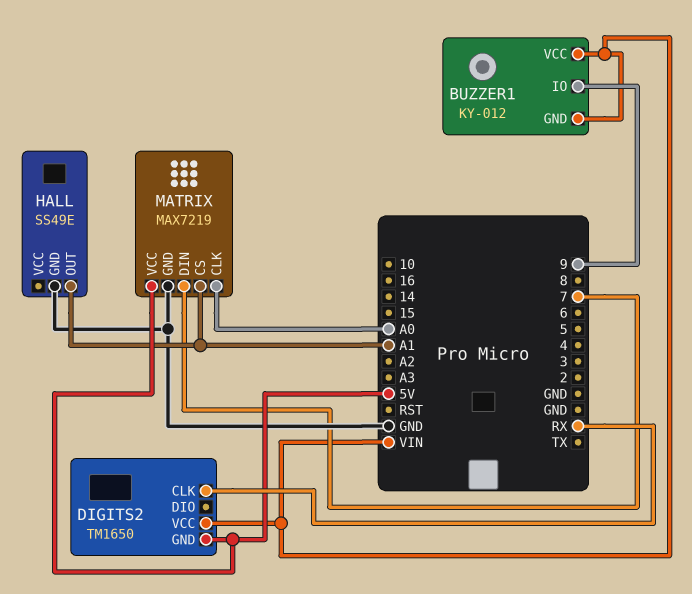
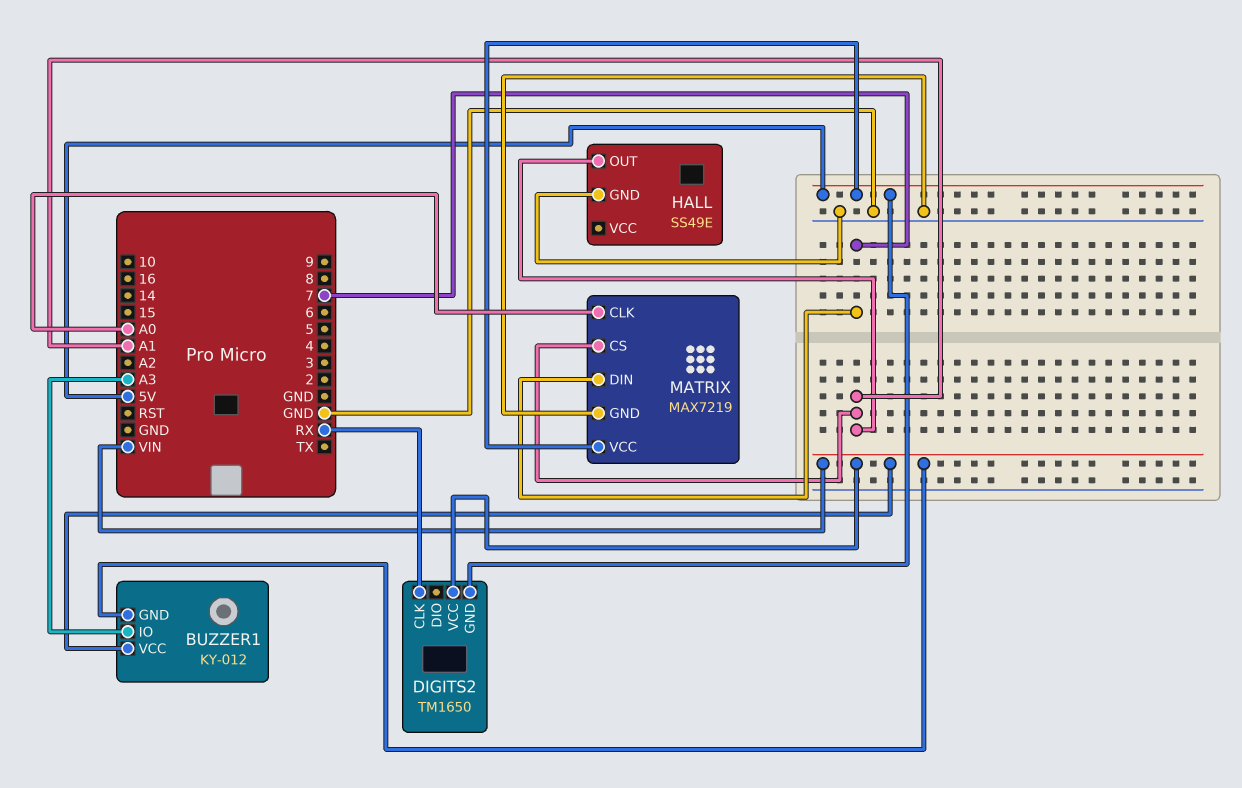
BUZZER1 pin IO: 9 -> A3

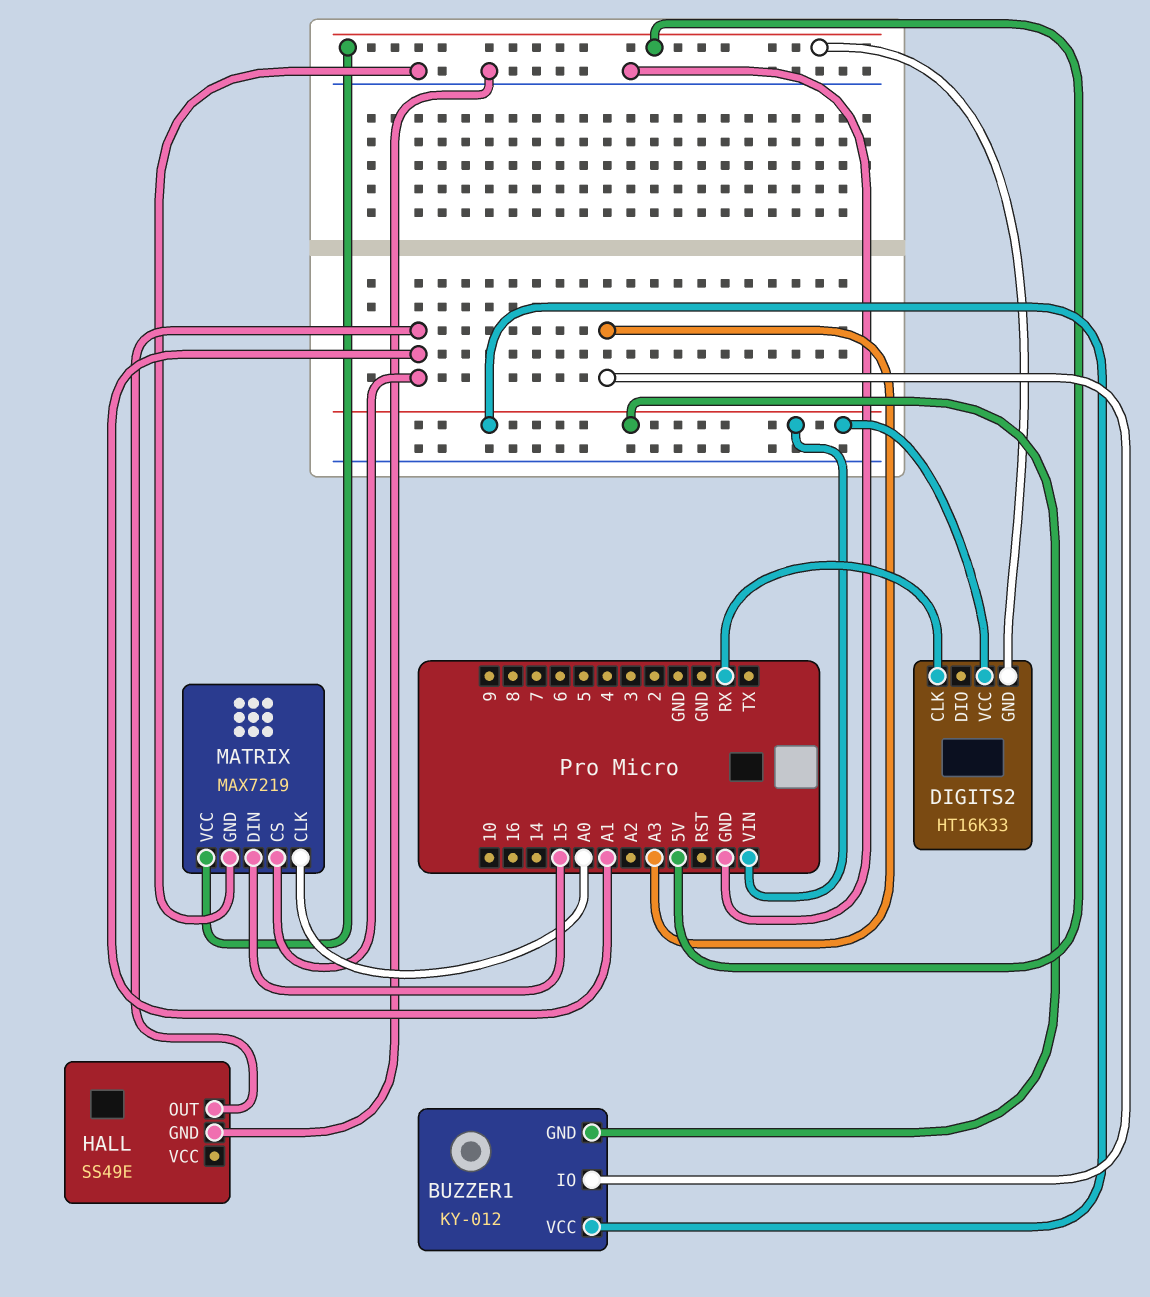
DIGITS2: TM1650 -> HT16K33
MATRIX pin DIN: 7 -> 15

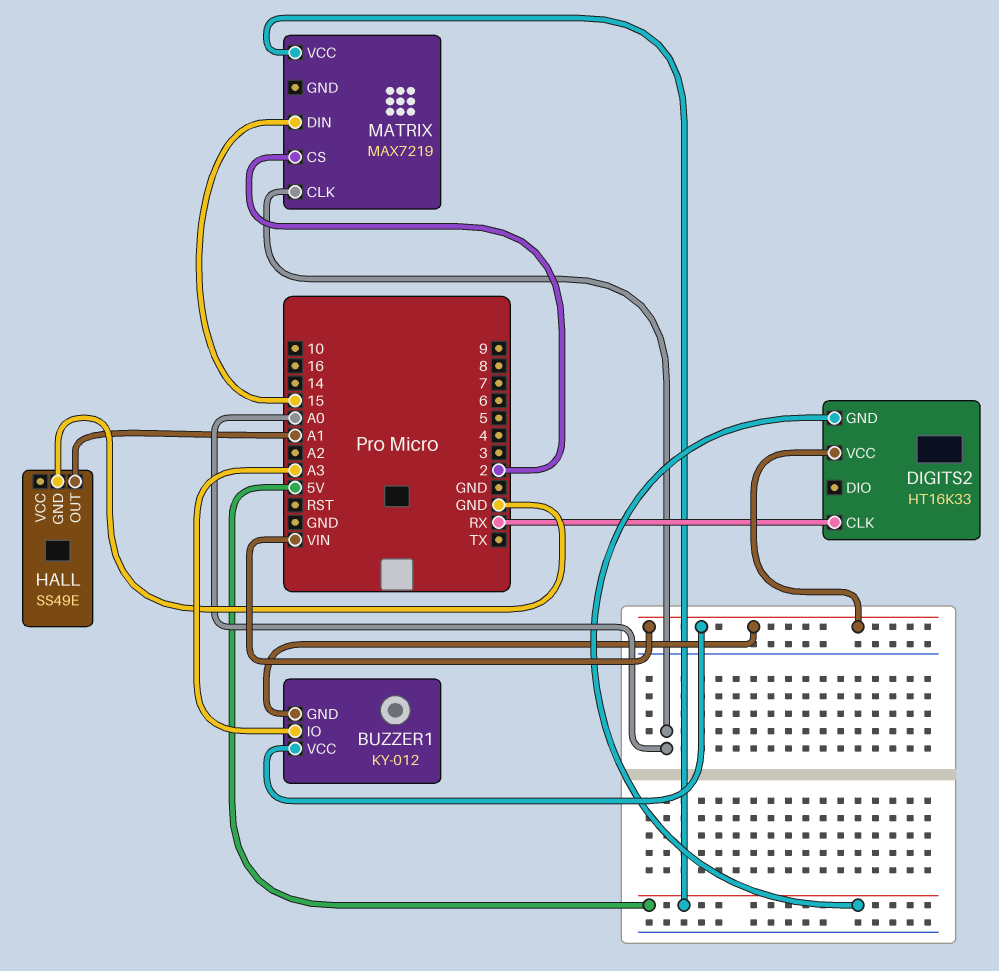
MATRIX pin CS: A1 -> 2
MATRIX pin GND: GND -> none

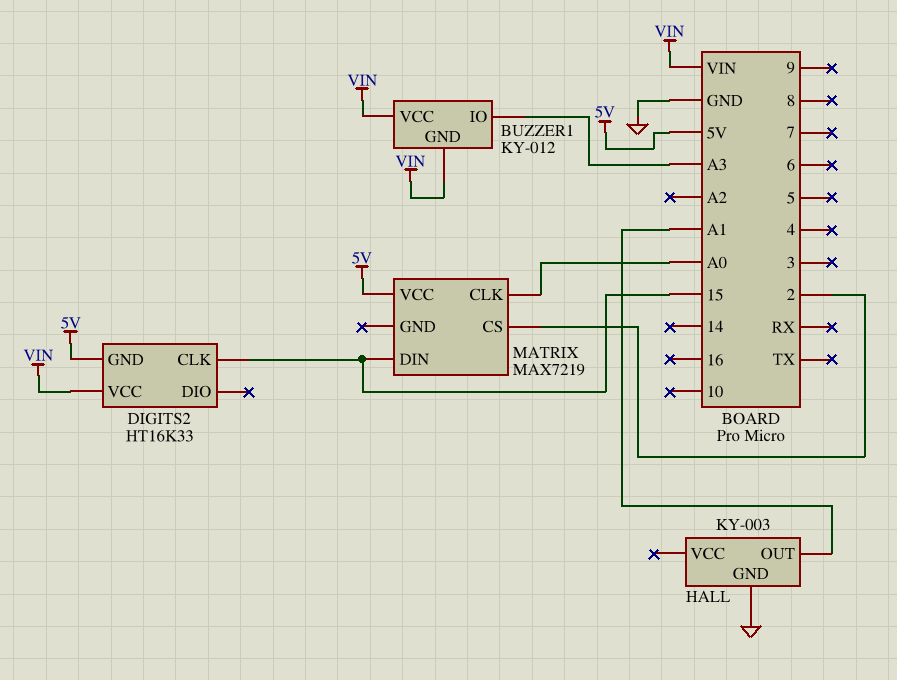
DIGITS2 pin CLK: RX -> 15
HALL: SS49E -> KY-003

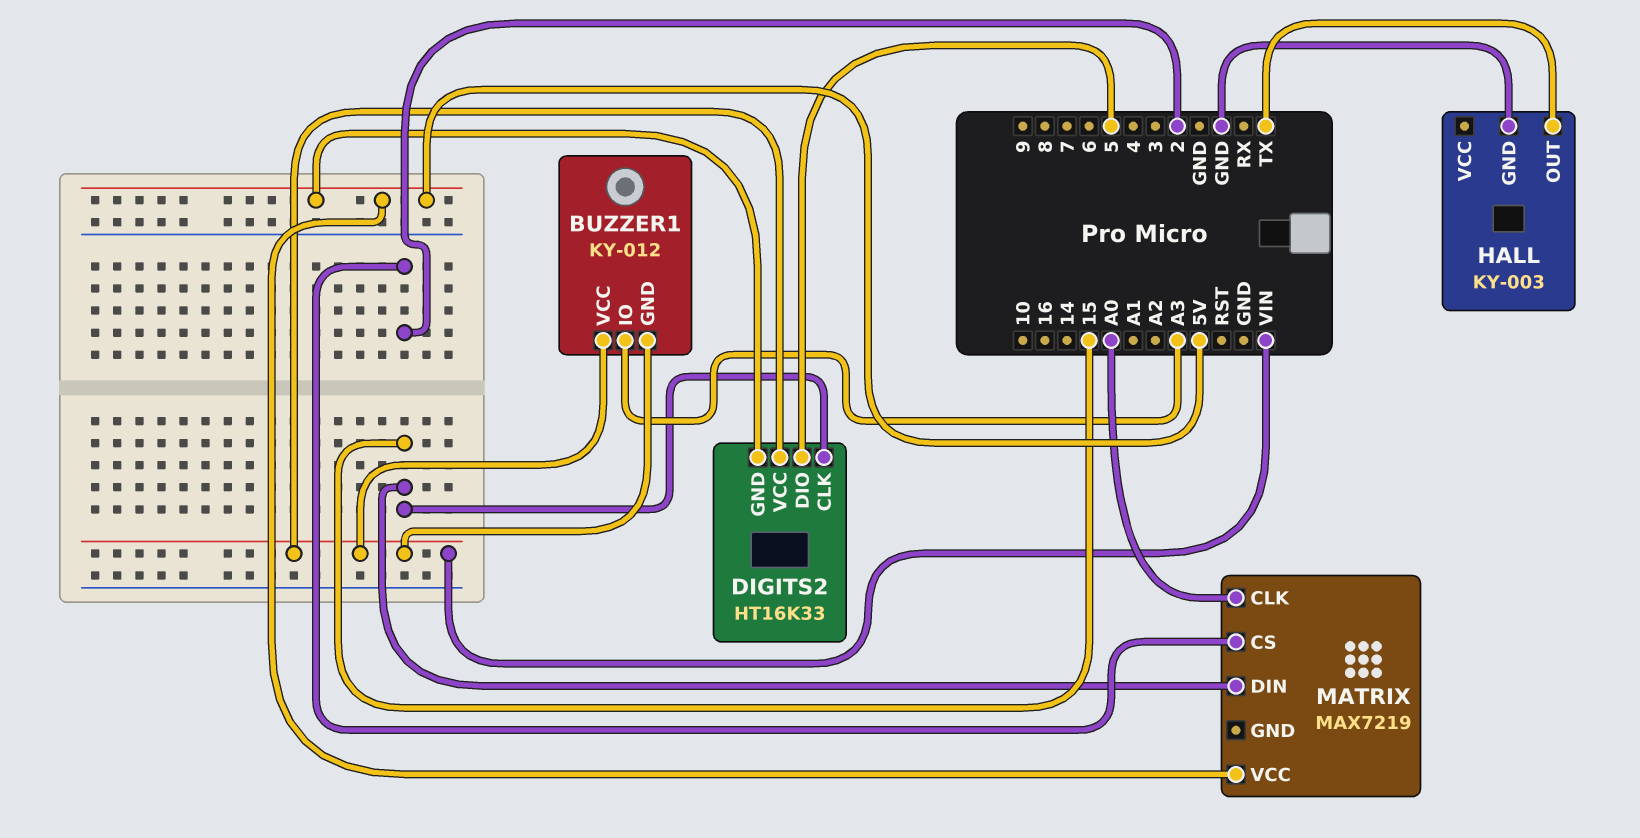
DIGITS2 pin DIO: none -> 5
HALL pin OUT: A1 -> TX

